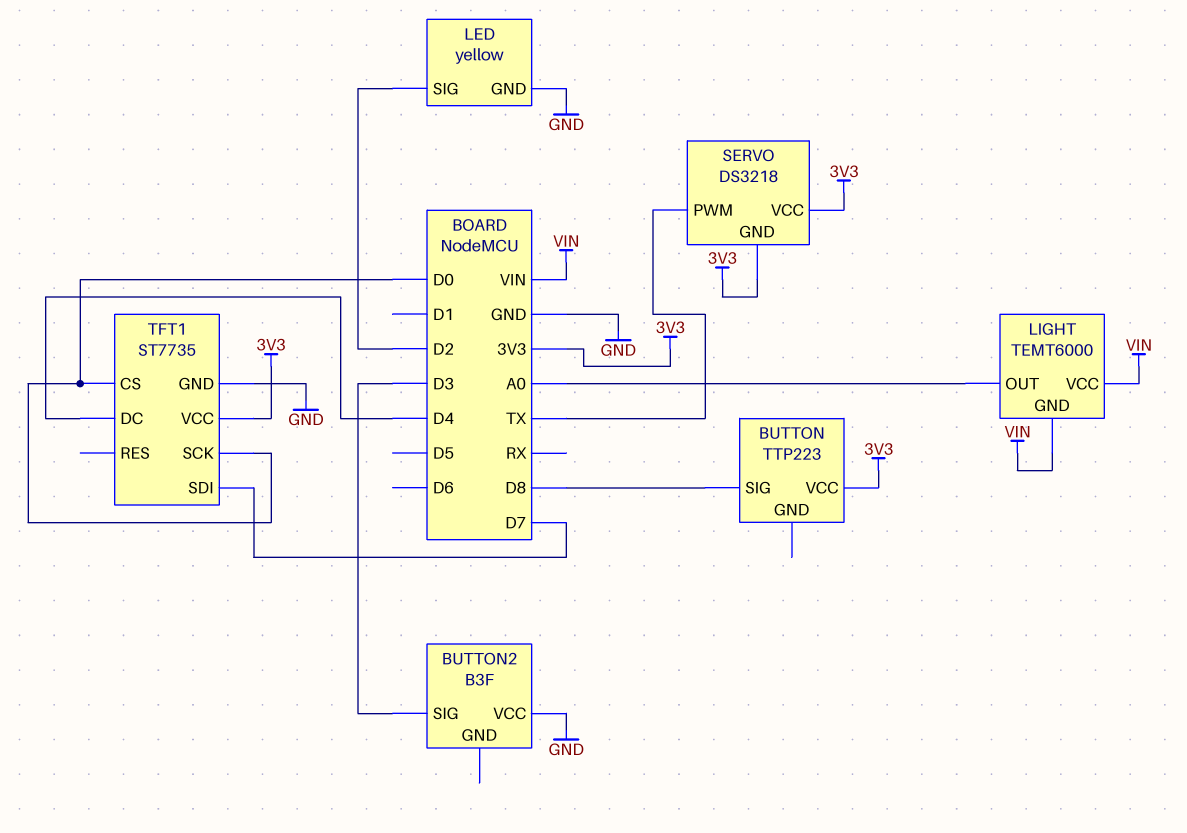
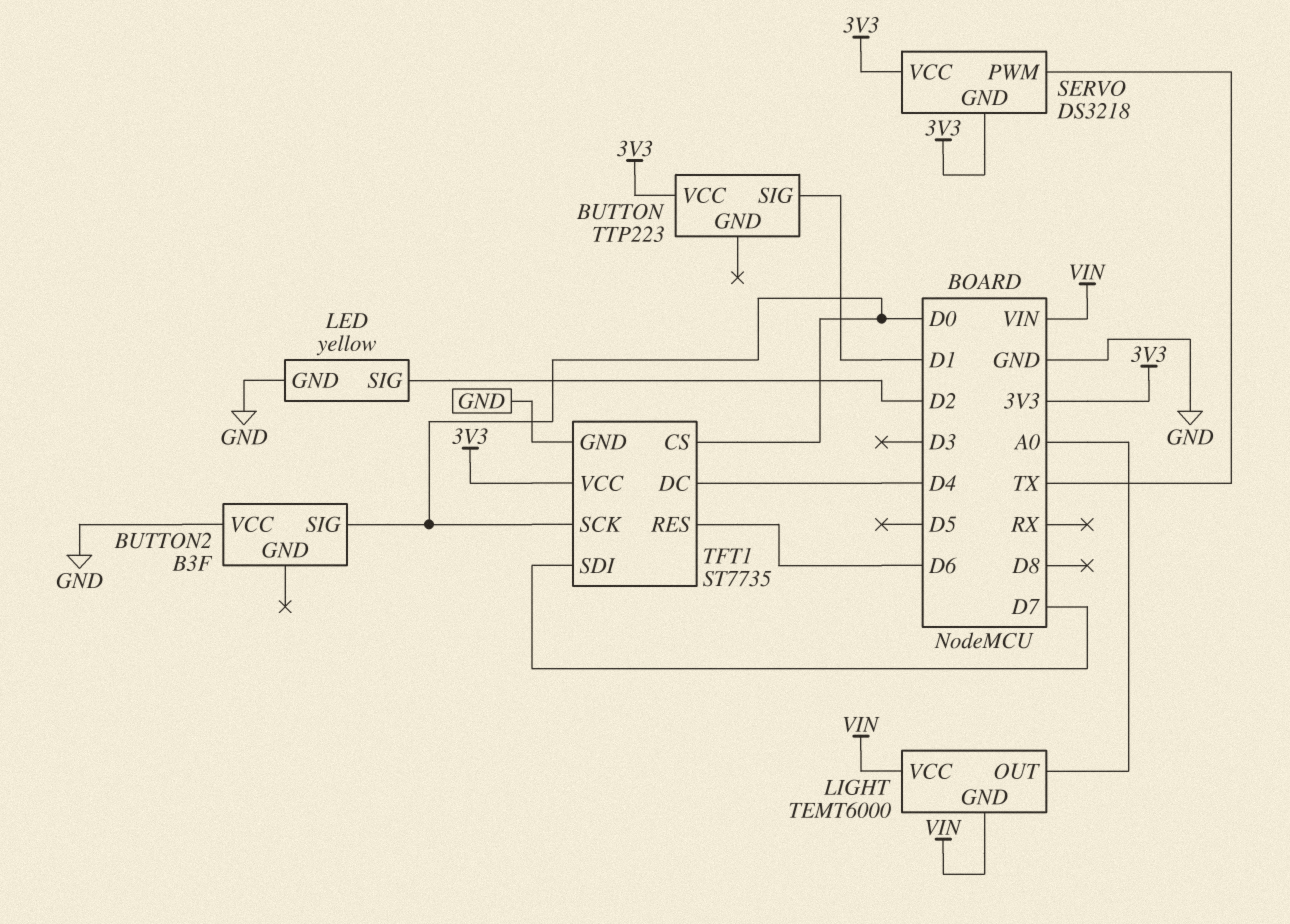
BUTTON pin SIG: D8 -> D1
BUTTON2 pin SIG: D3 -> D0
TFT1 pin RES: none -> D6

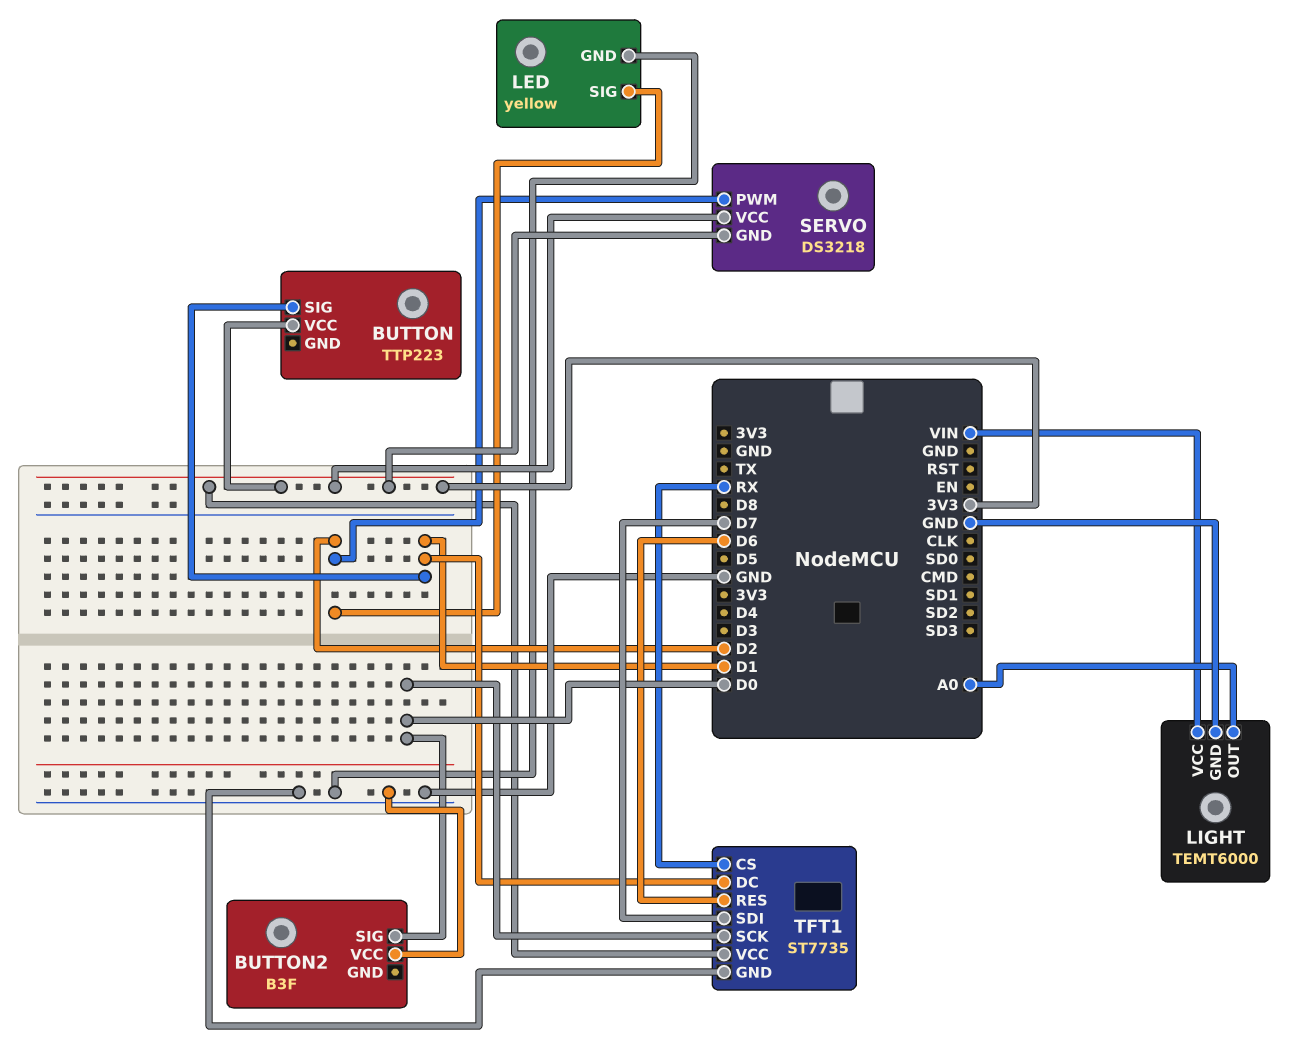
LIGHT pin GND: VIN -> GND
SERVO pin PWM: TX -> D2
TFT1 pin CS: D0 -> RX
TFT1 pin DC: D4 -> D1

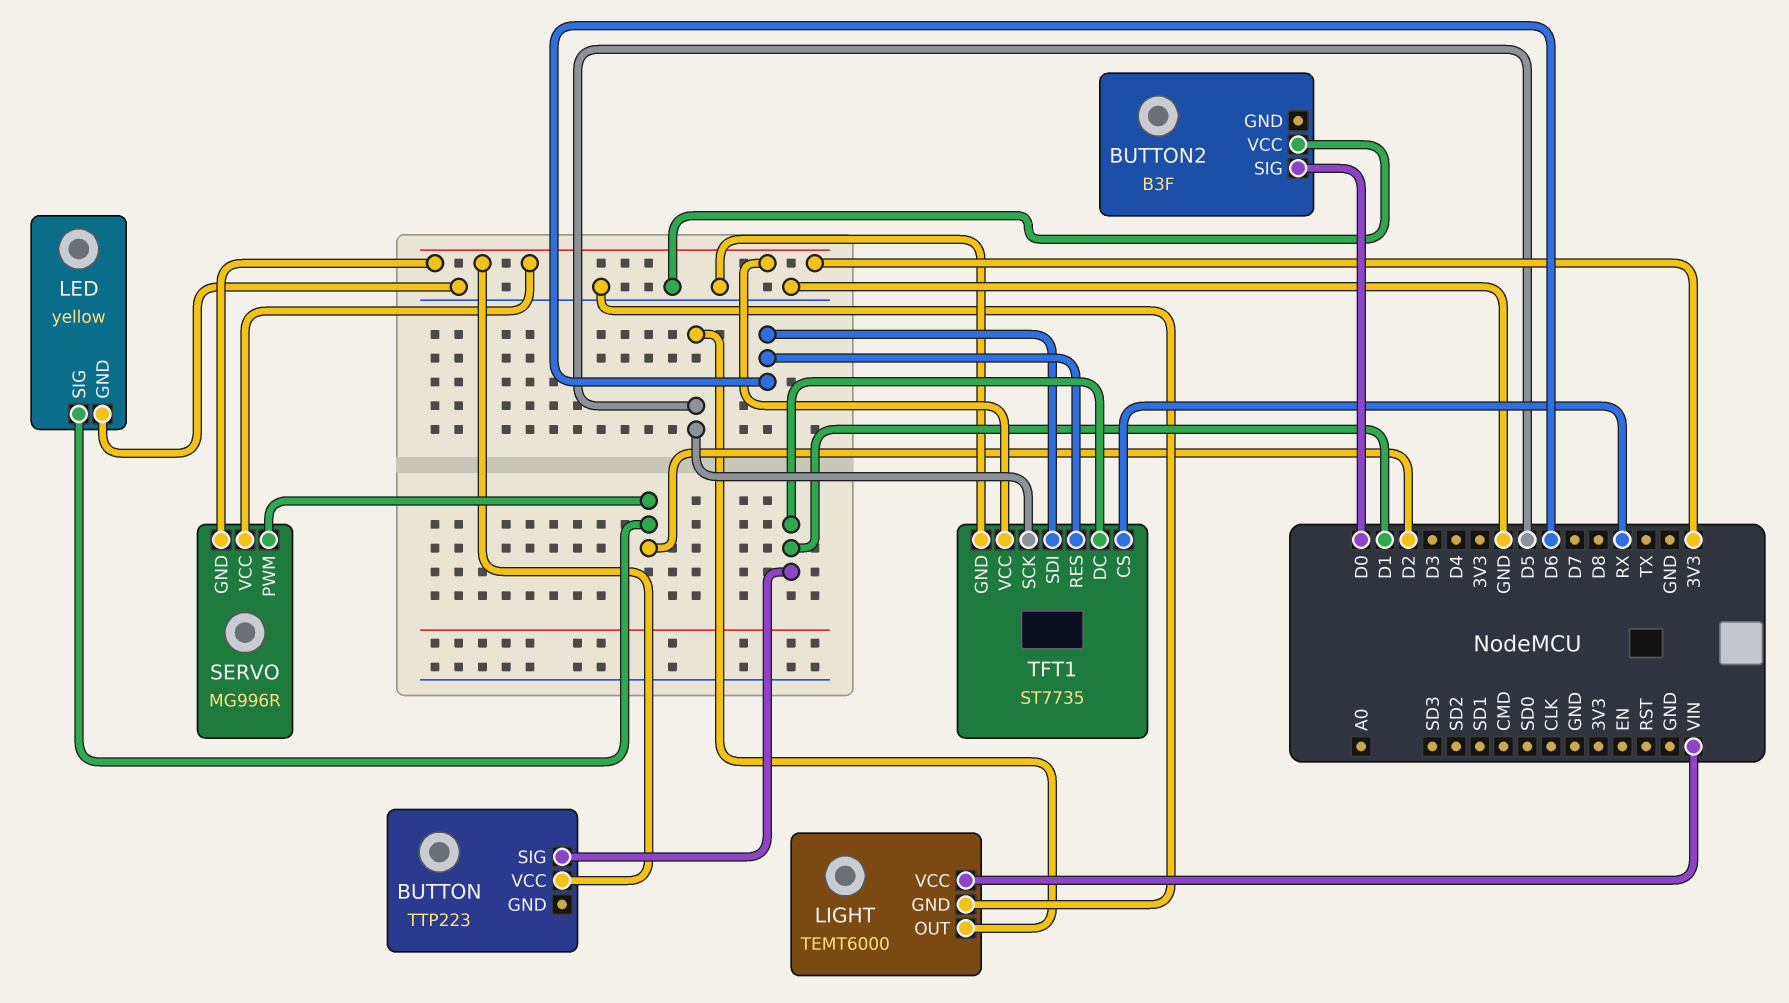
LIGHT pin OUT: A0 -> D5
SERVO: DS3218 -> MG996R
TFT1 pin SCK: D0 -> D5
TFT1 pin SDI: D7 -> D6

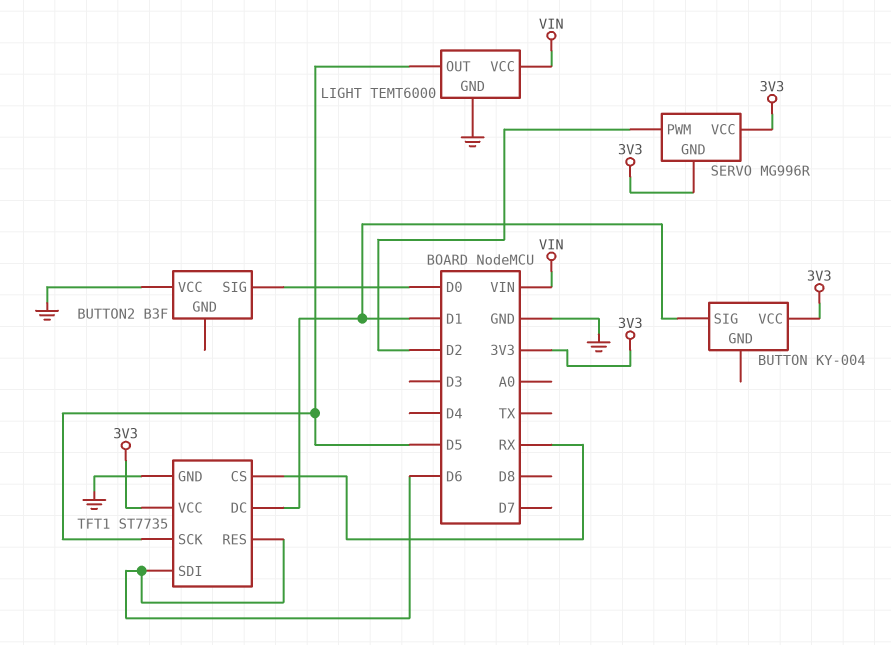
BUTTON: TTP223 -> KY-004
LED: yellow -> none
LED pin GND: GND -> none
LED pin SIG: D2 -> none

